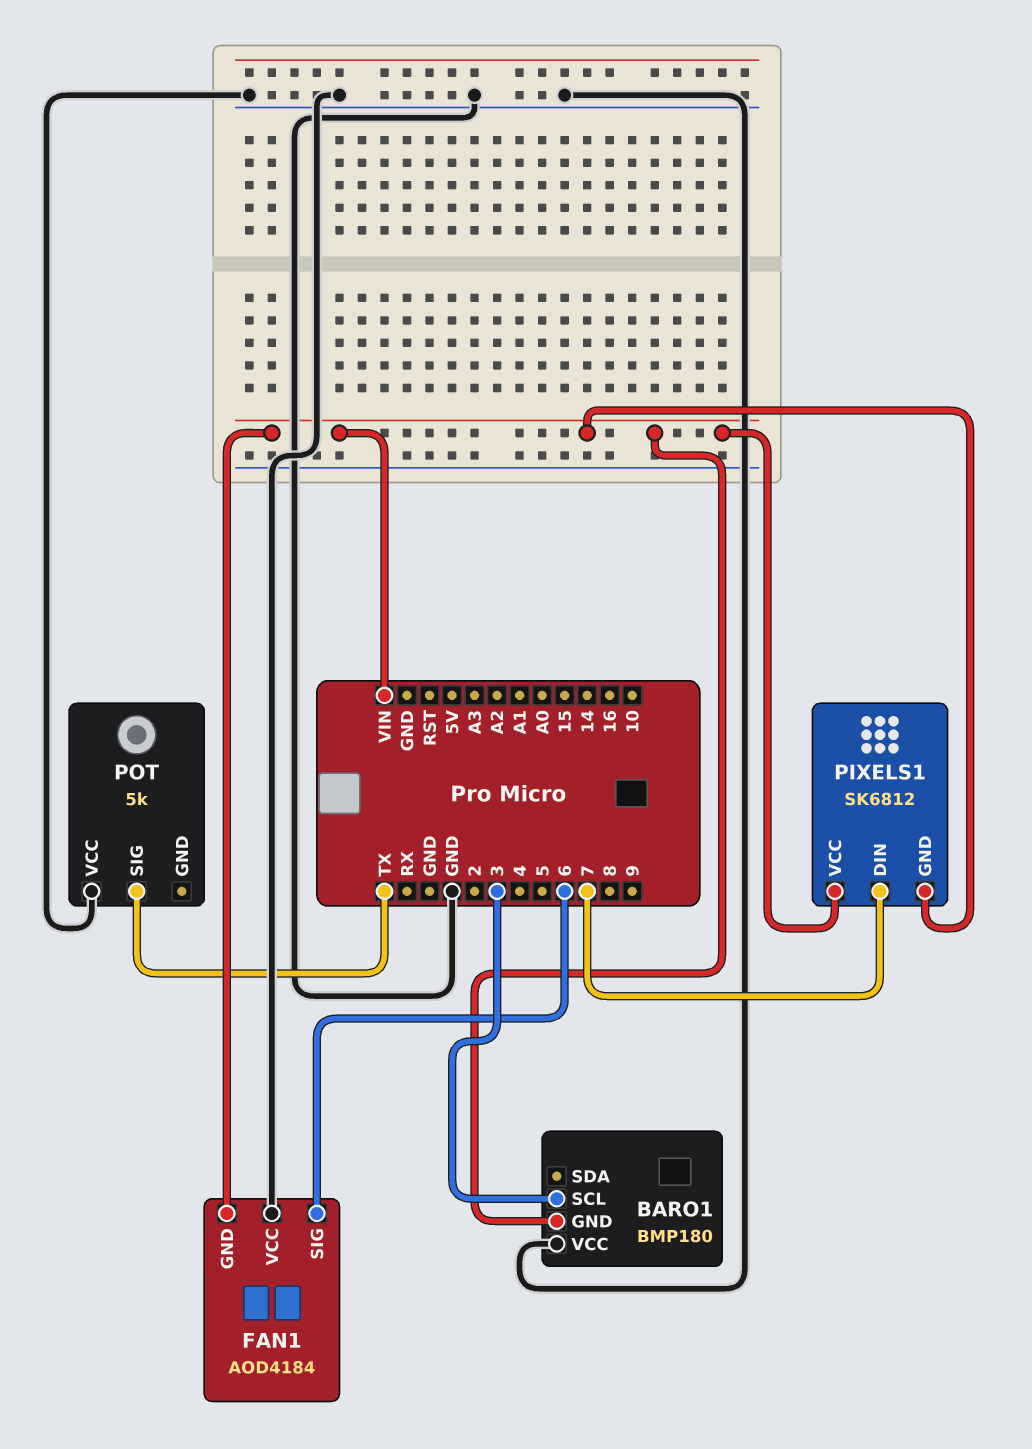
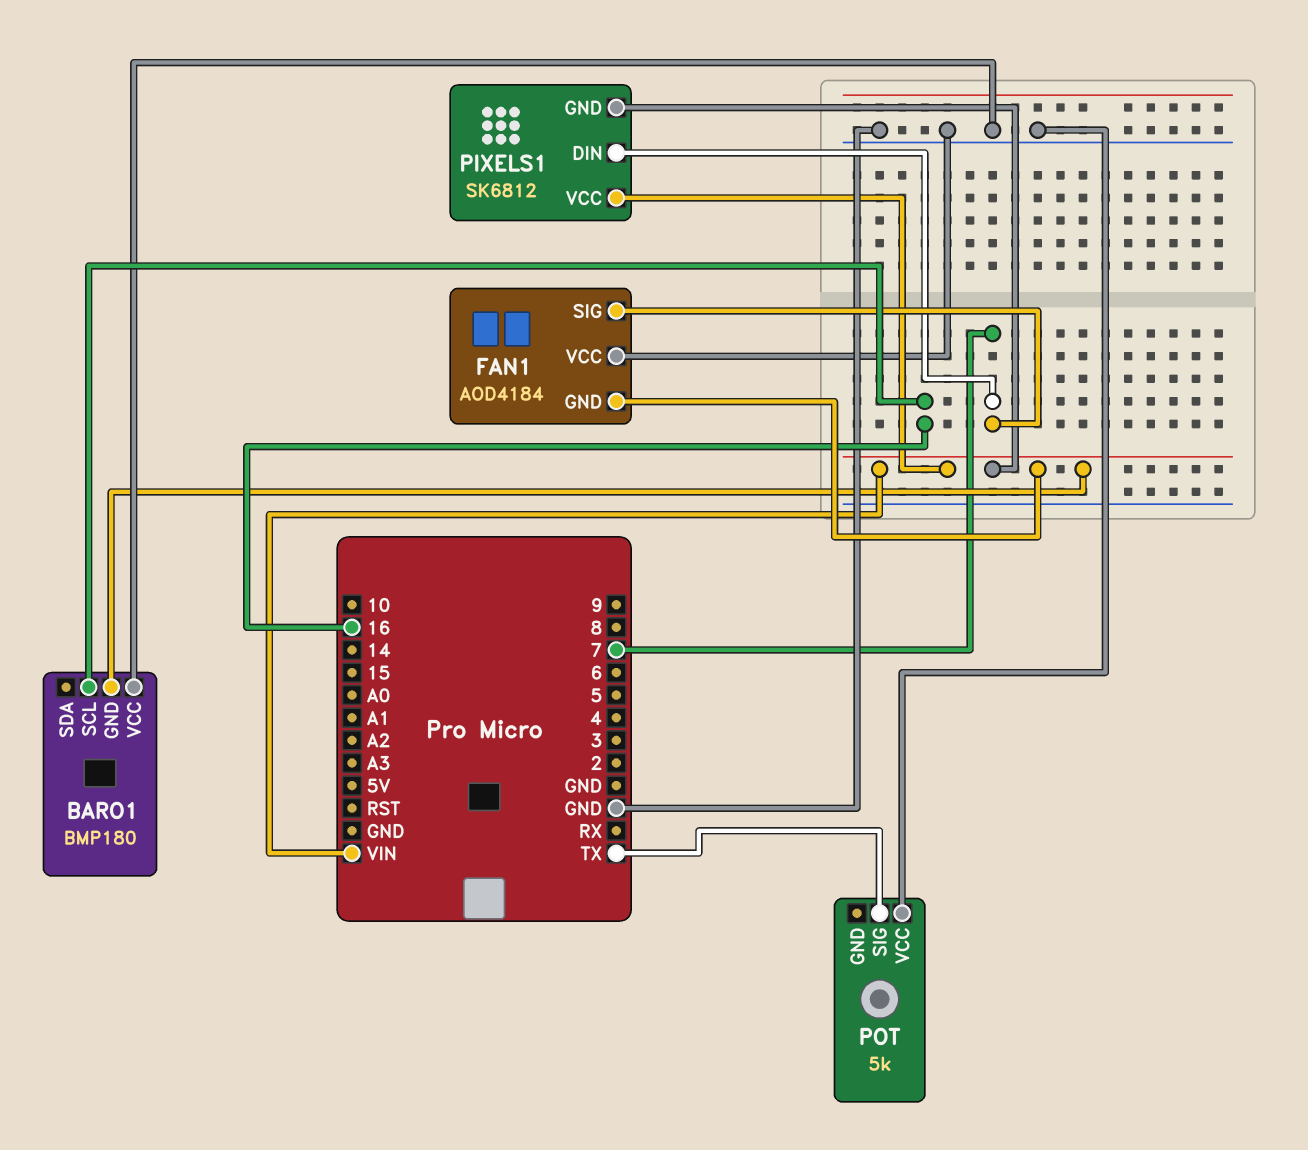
BARO1 pin SCL: 3 -> 16
FAN1 pin SIG: 6 -> 7

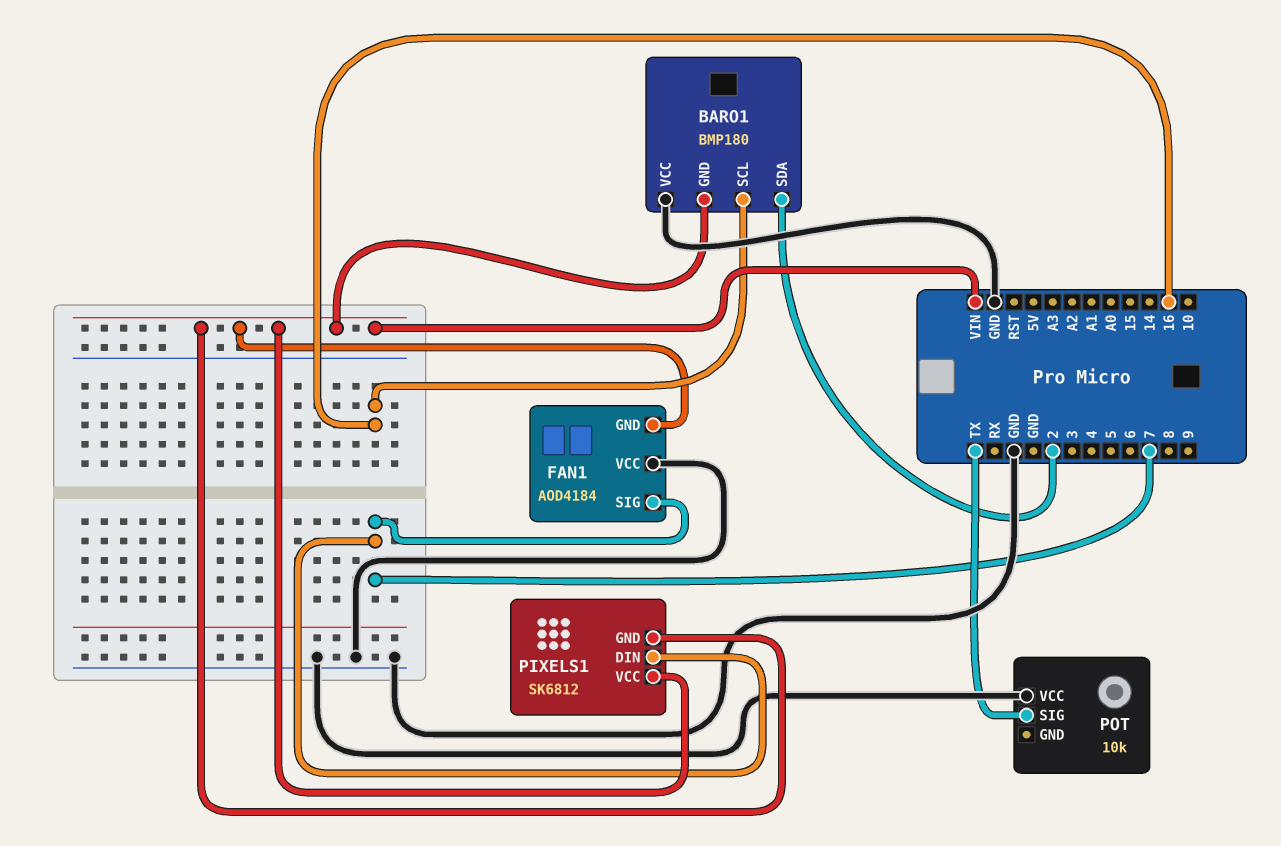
BARO1 pin SDA: none -> 2
POT: 5k -> 10k

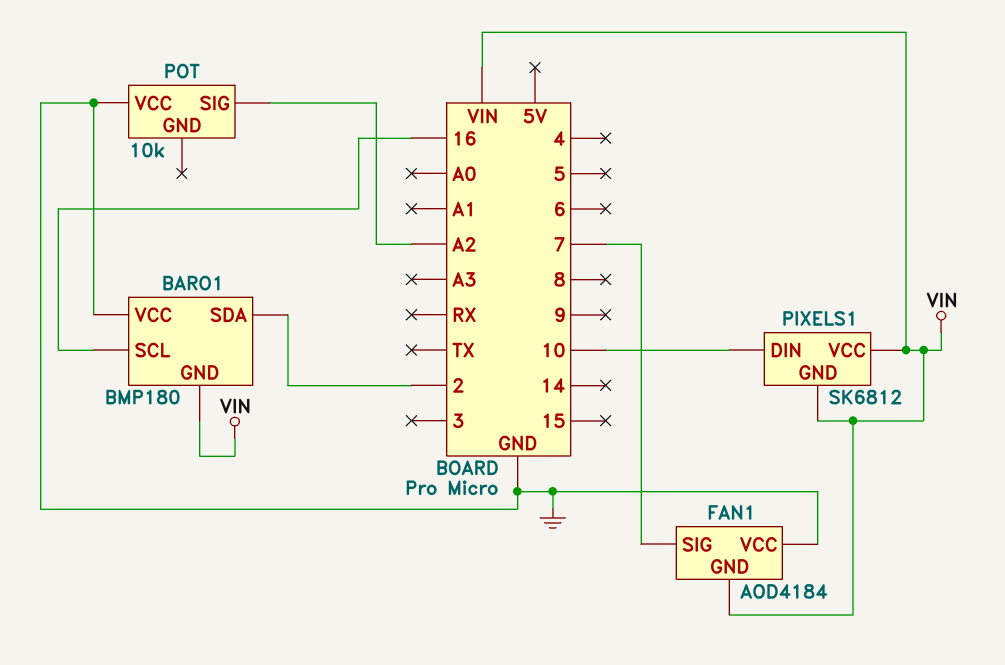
PIXELS1 pin DIN: 7 -> 10
POT pin SIG: TX -> A2

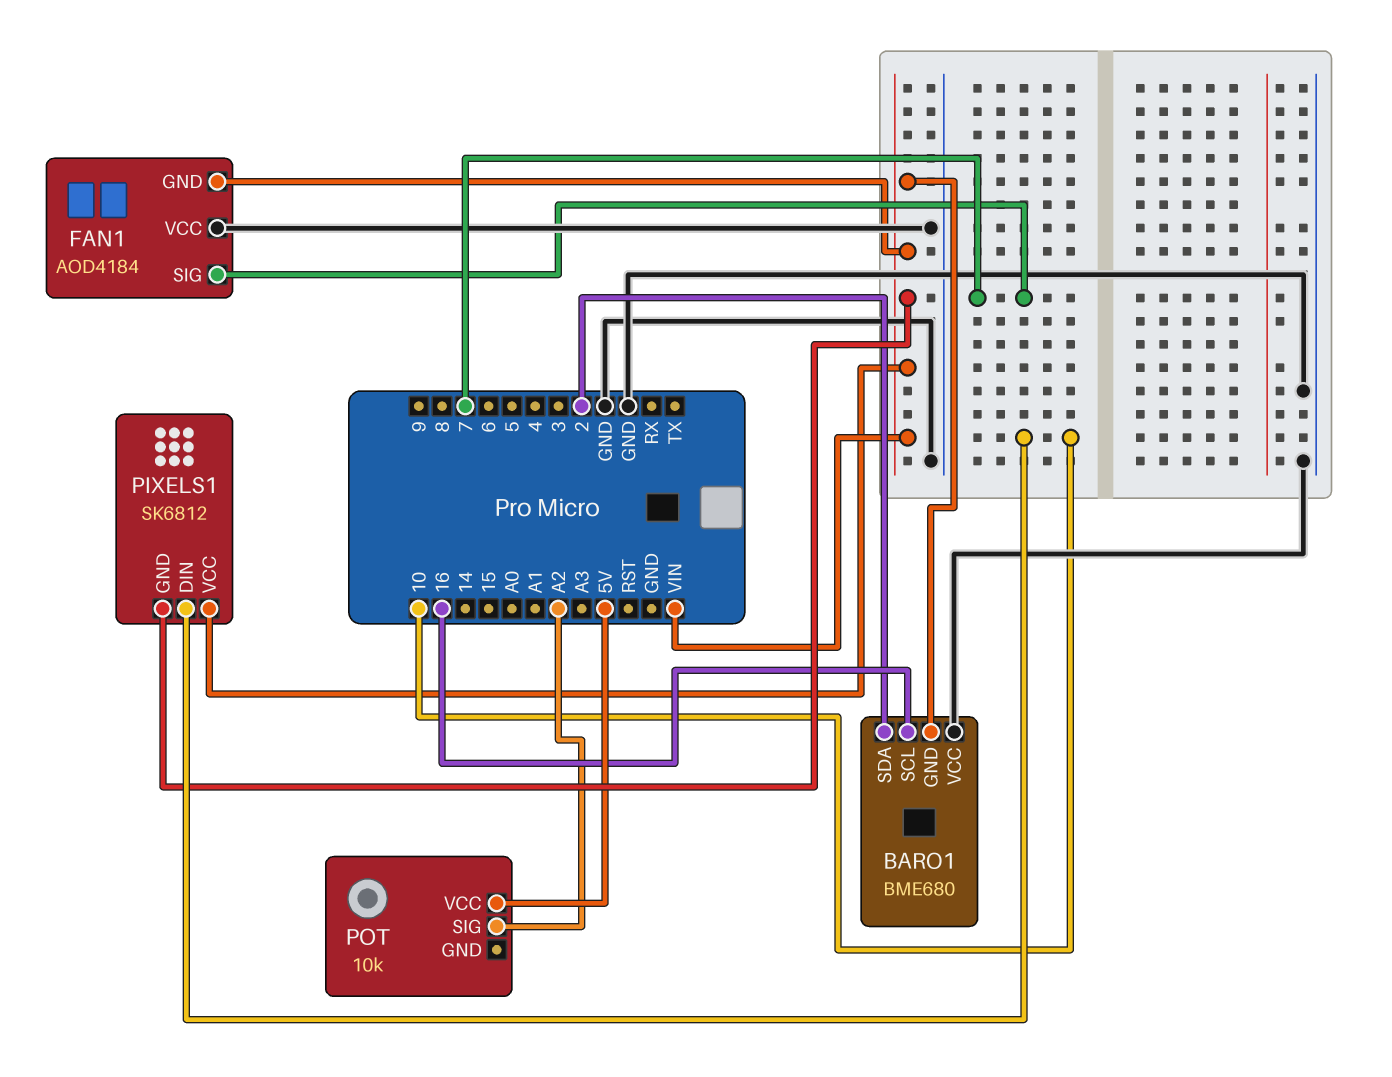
BARO1: BMP180 -> BME680
POT pin VCC: GND -> 5V

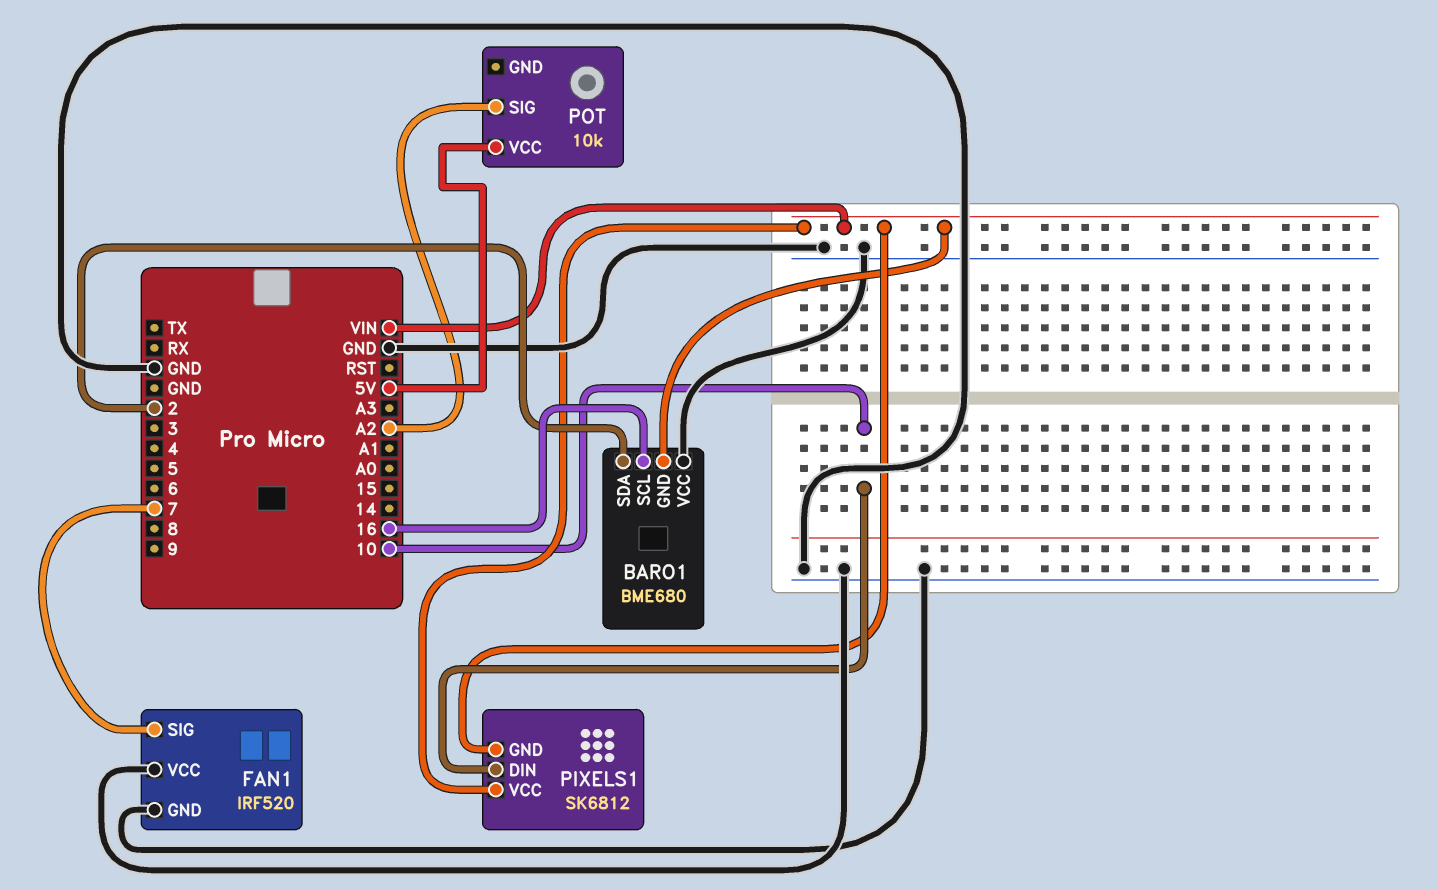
FAN1: AOD4184 -> IRF520
FAN1 pin GND: VIN -> GND

